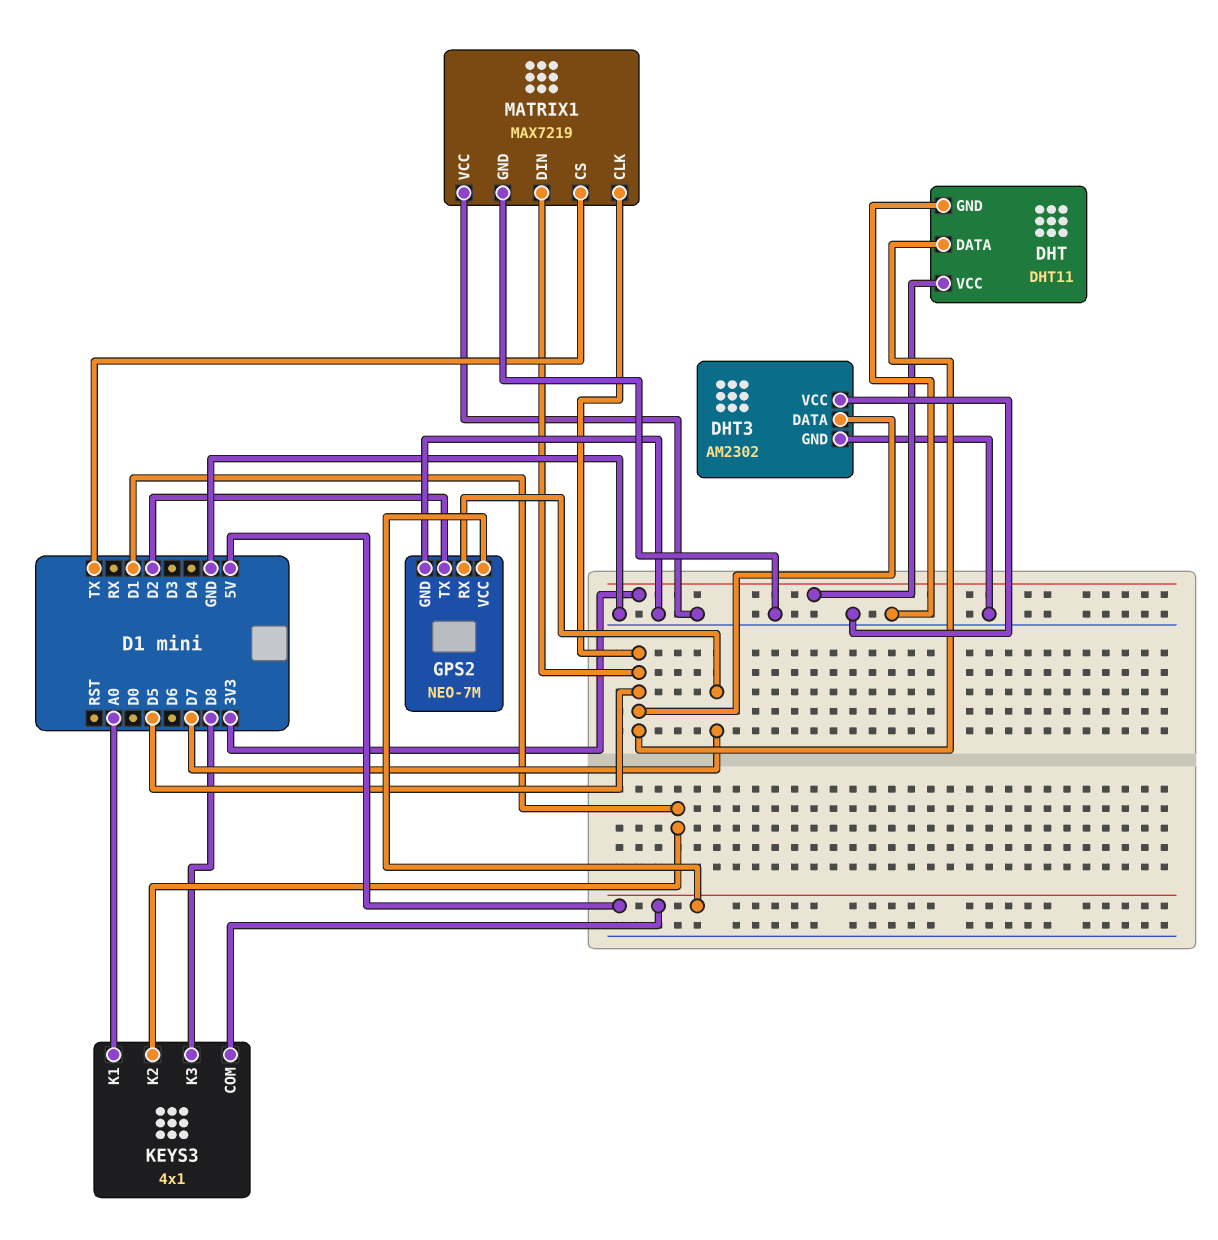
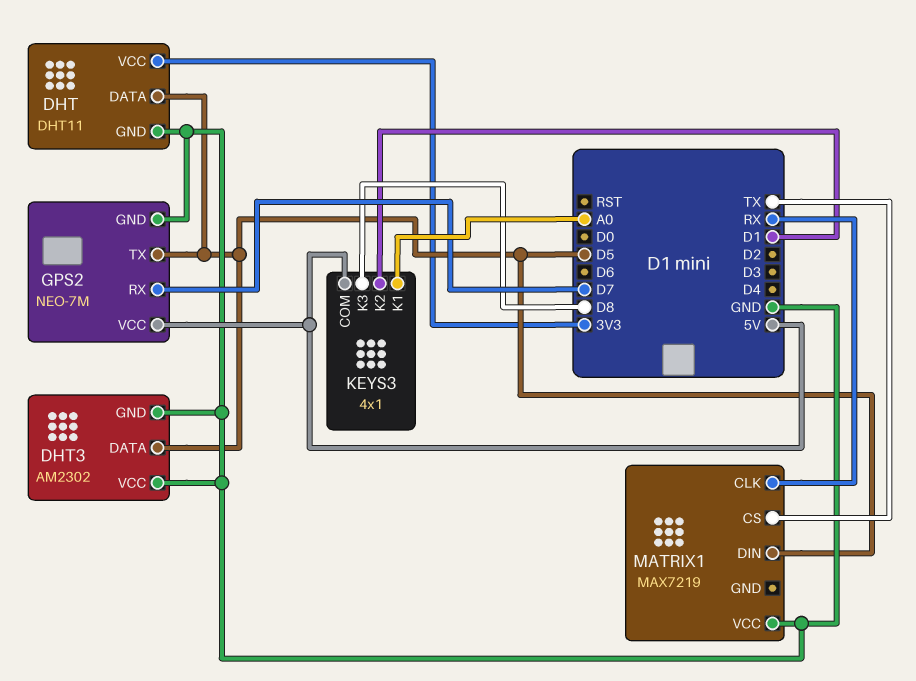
GPS2 pin TX: D2 -> D5
MATRIX1 pin CLK: D5 -> RX
MATRIX1 pin GND: GND -> none

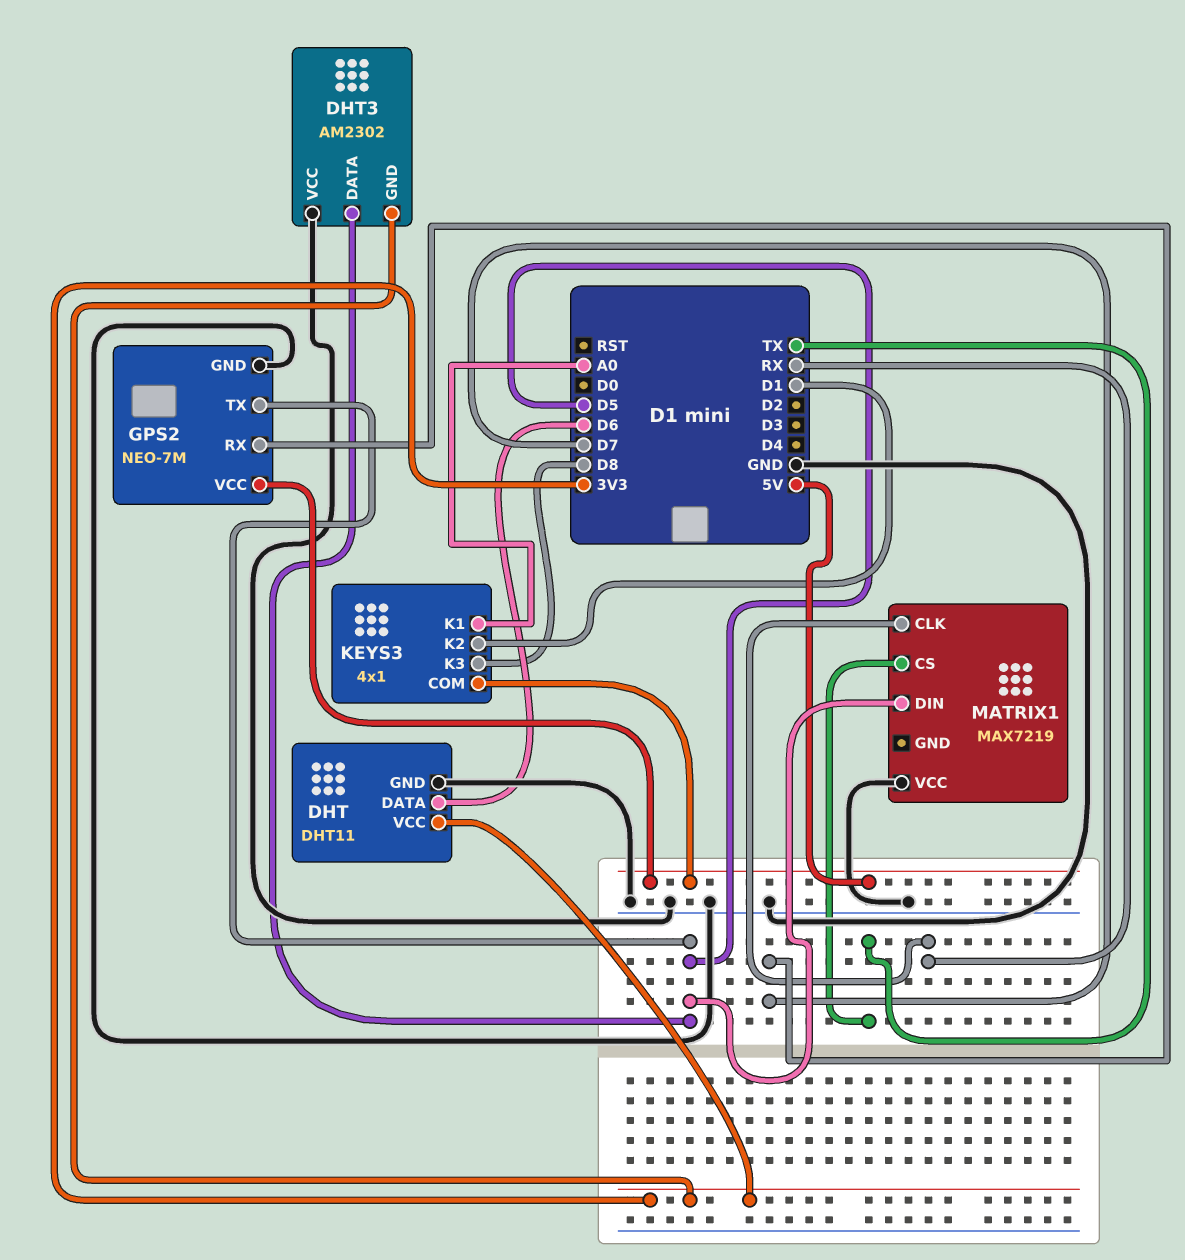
DHT pin DATA: D5 -> D6
DHT3 pin GND: GND -> 3V3

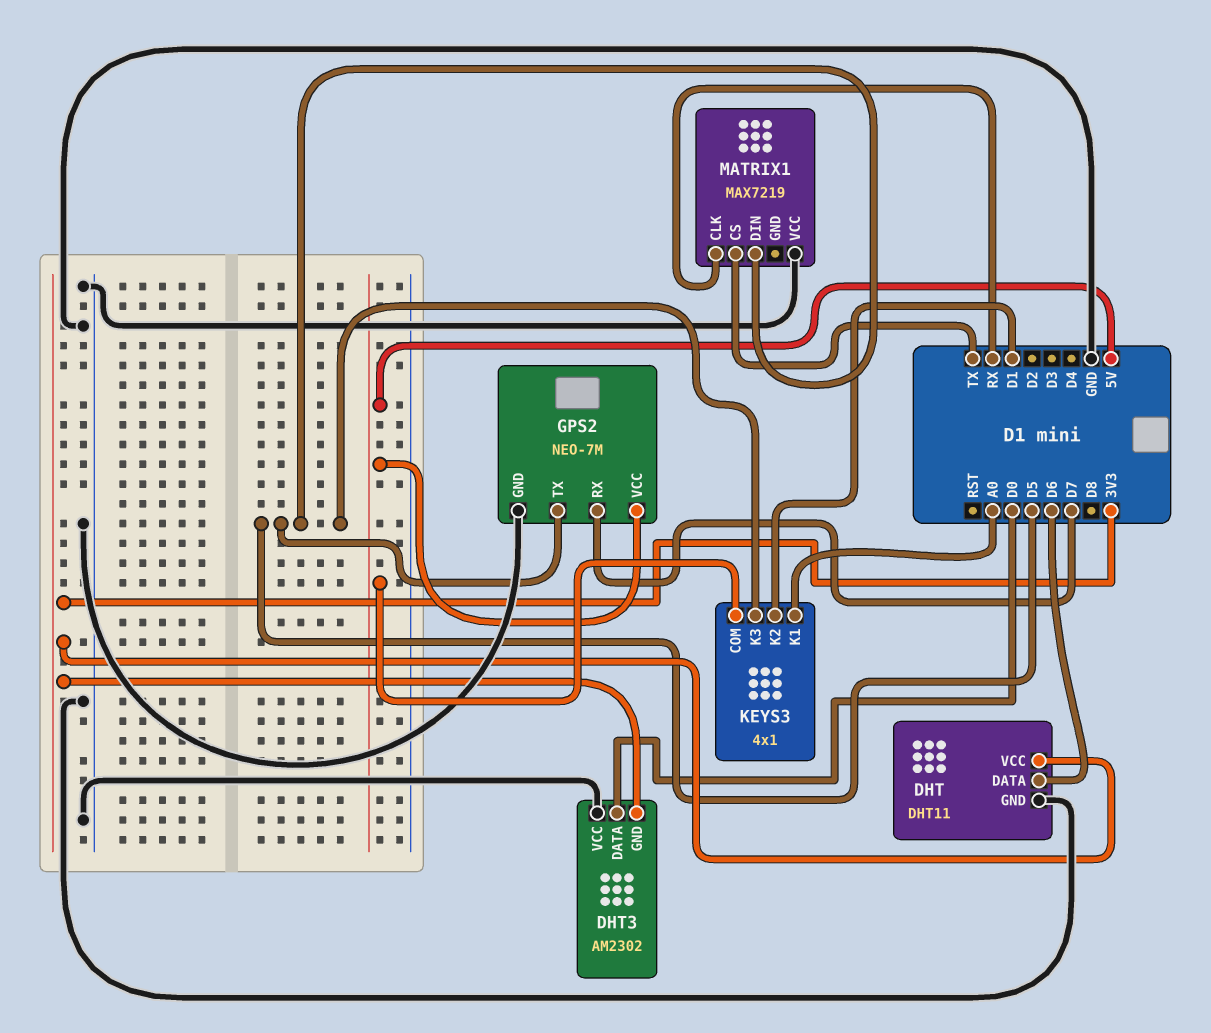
DHT3 pin DATA: D5 -> D0
KEYS3 pin K3: D8 -> D5

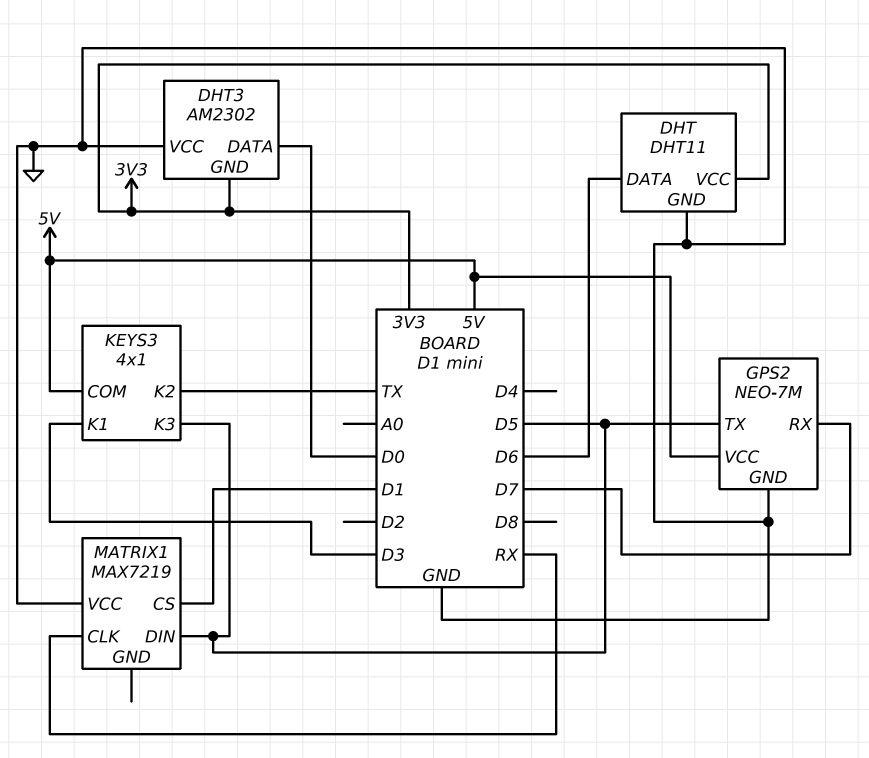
KEYS3 pin K1: A0 -> D3
KEYS3 pin K2: D1 -> TX
MATRIX1 pin CS: TX -> D1

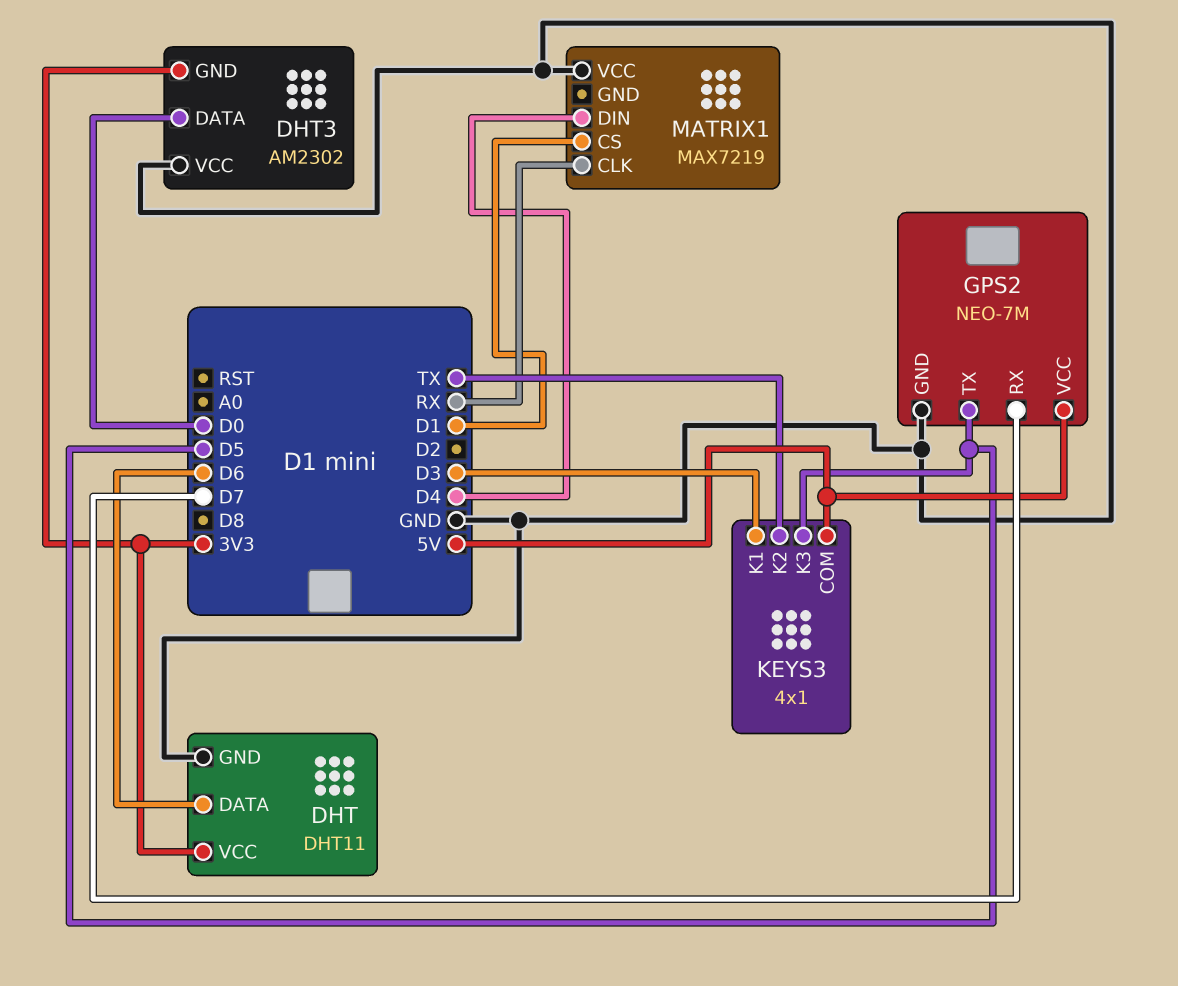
MATRIX1 pin DIN: D5 -> D4

